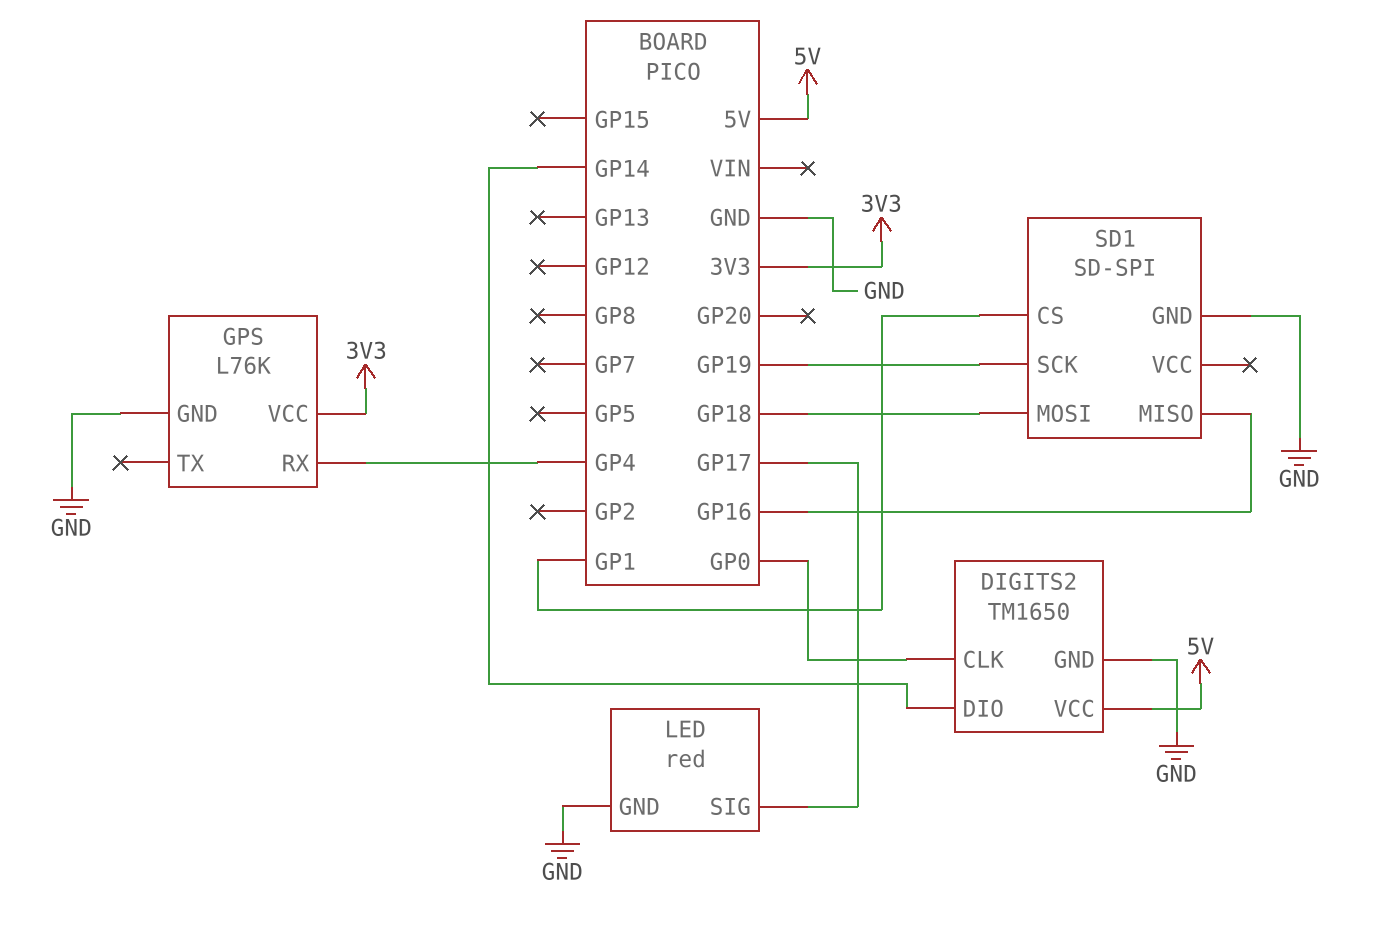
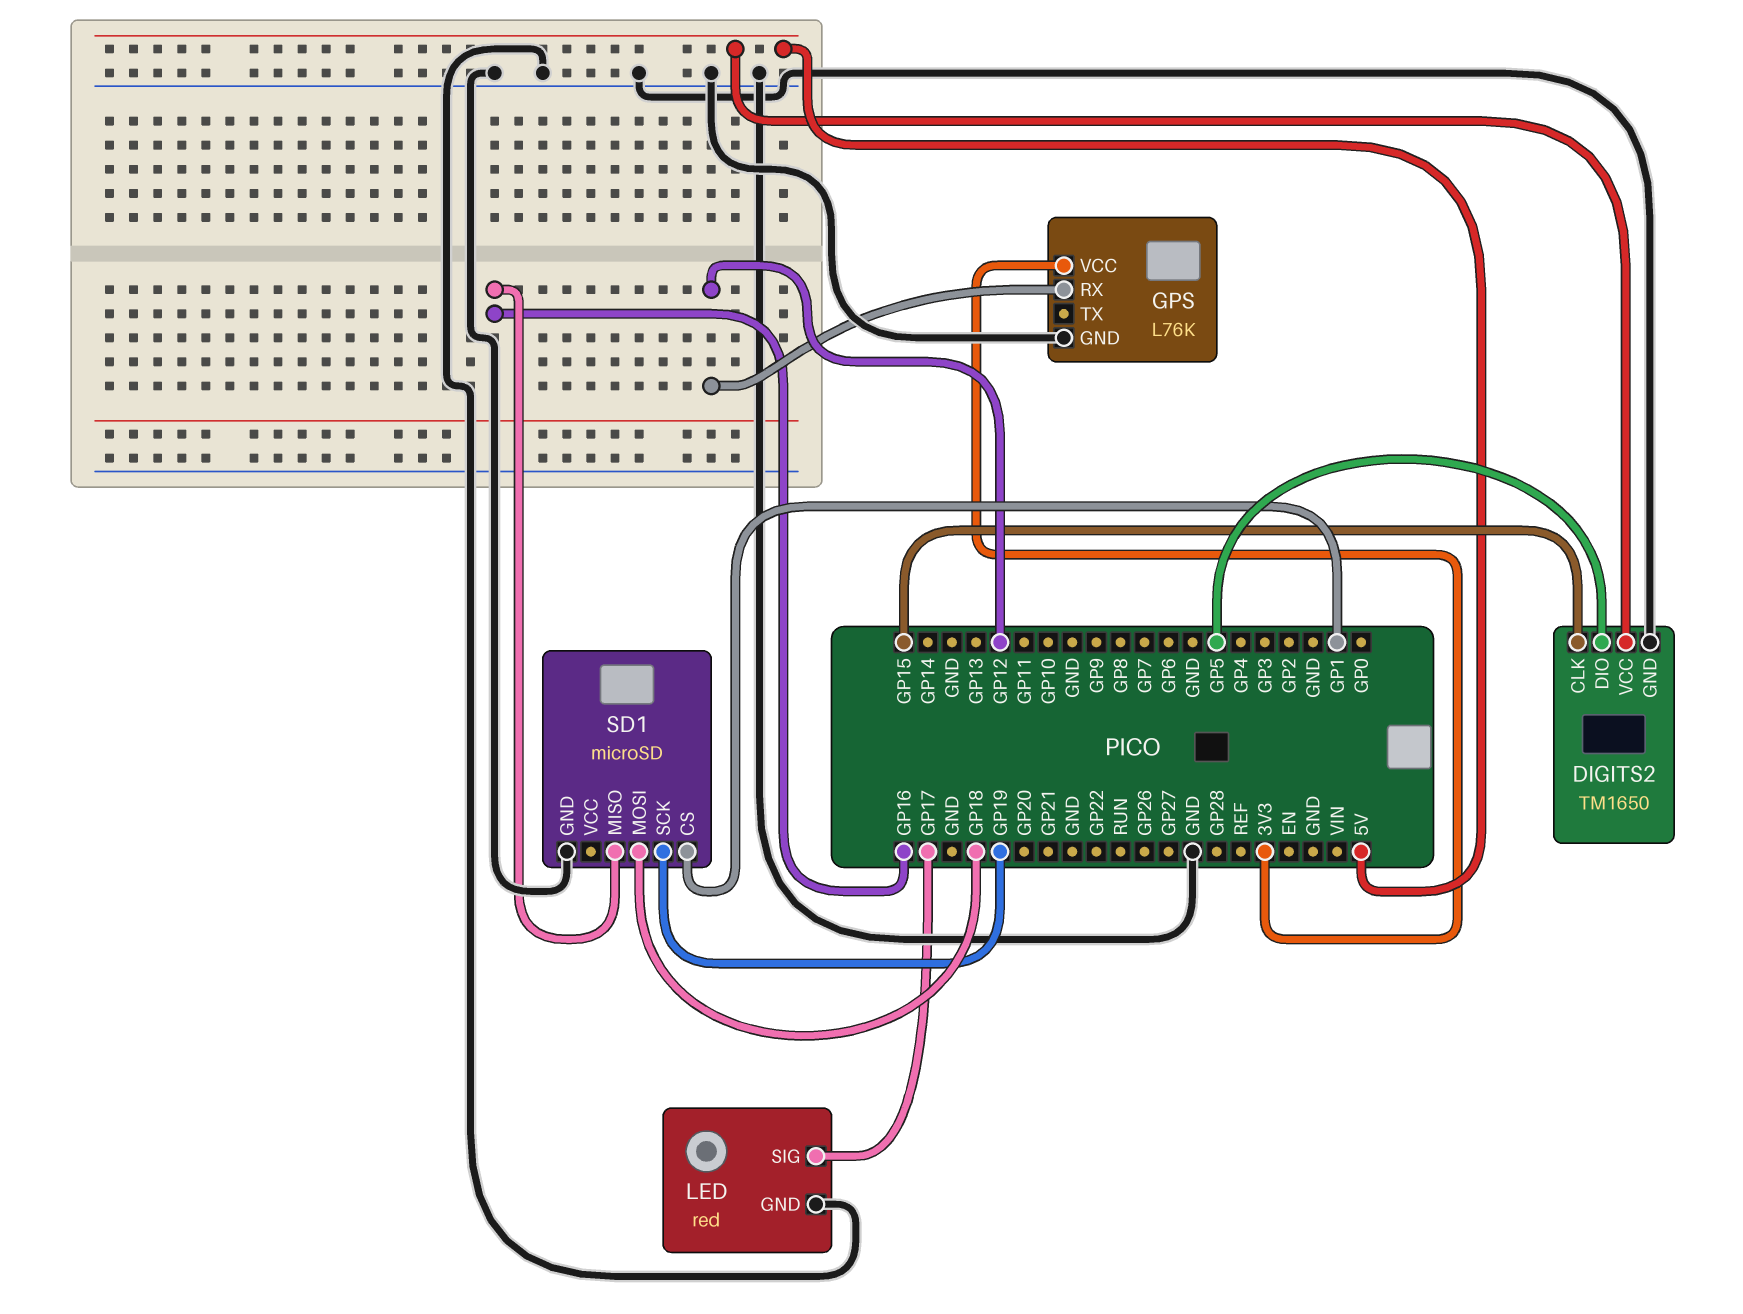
DIGITS2 pin CLK: GP0 -> GP15
DIGITS2 pin DIO: GP14 -> GP5
GPS pin RX: GP4 -> GP12
SD1: SD-SPI -> microSD

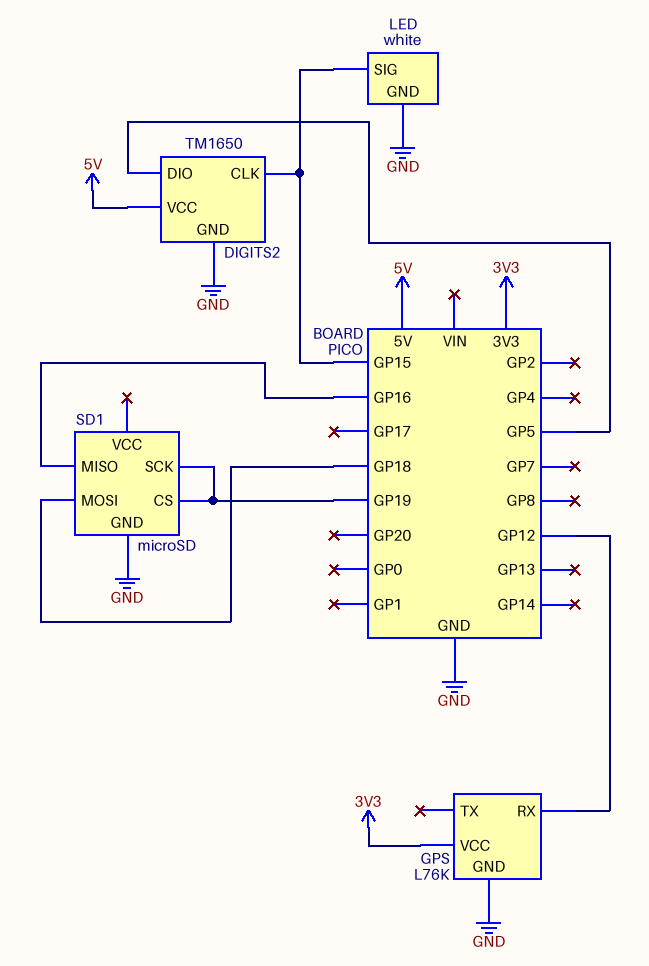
LED: red -> white
LED pin SIG: GP17 -> GP15
SD1 pin CS: GP1 -> GP19

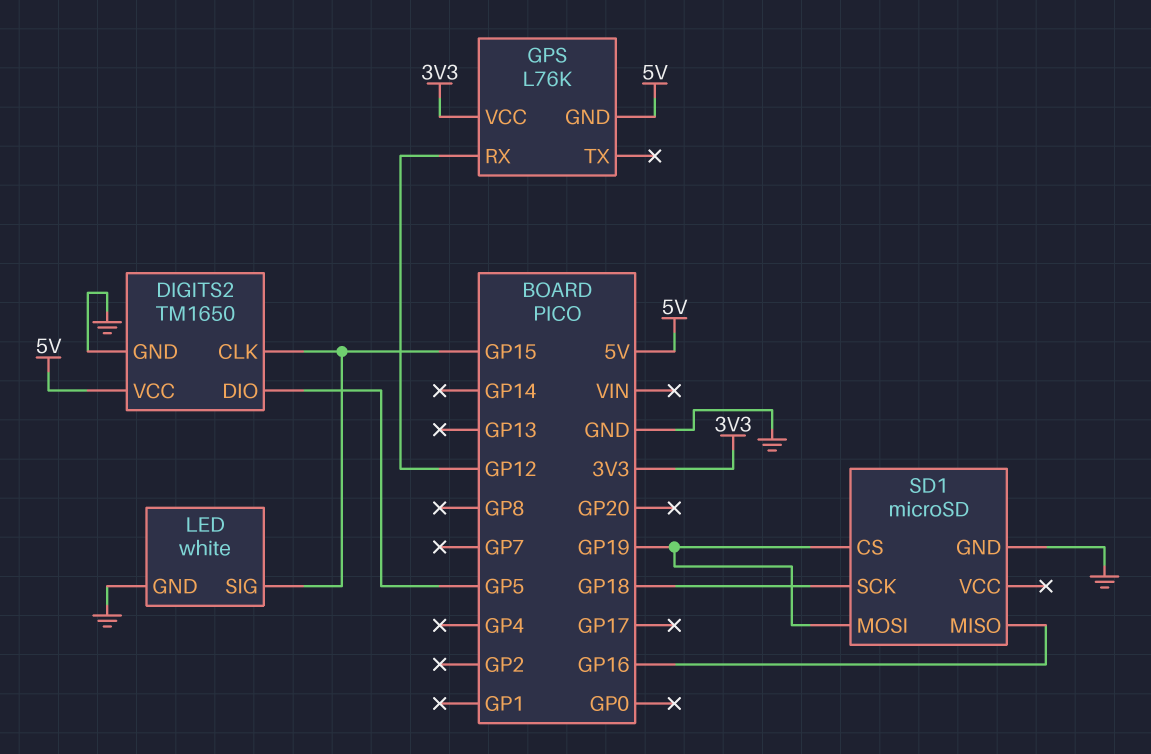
GPS pin GND: GND -> 5V
SD1 pin MOSI: GP18 -> GP19
SD1 pin SCK: GP19 -> GP18

